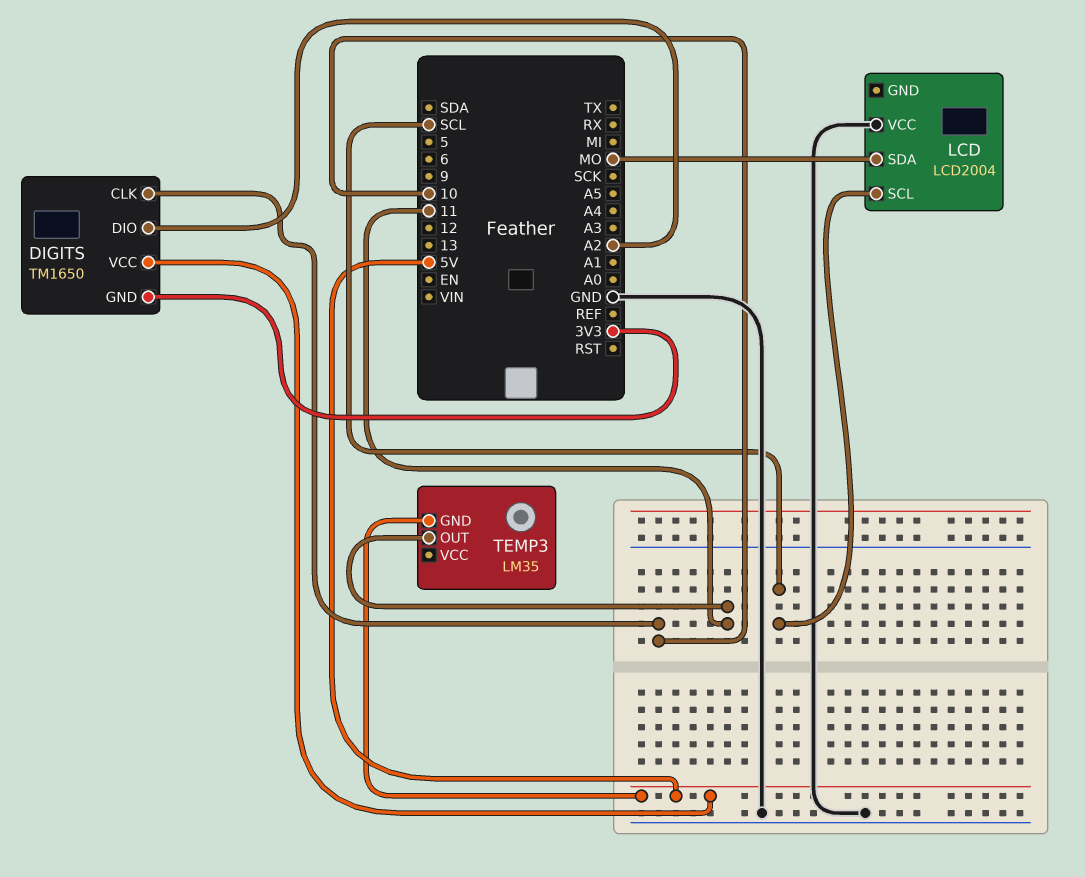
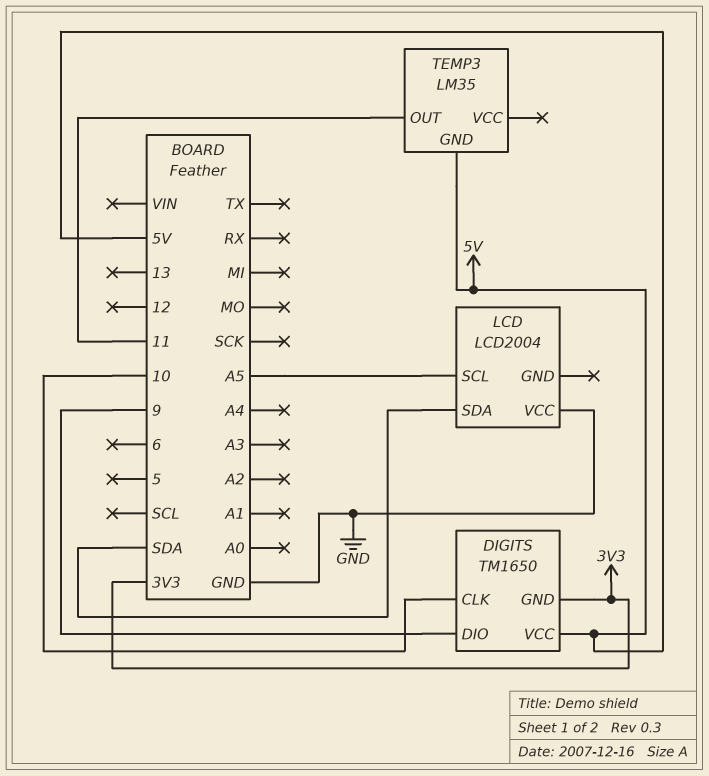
DIGITS pin DIO: A2 -> 9
LCD pin SCL: SCL -> A5
LCD pin SDA: MO -> SDA

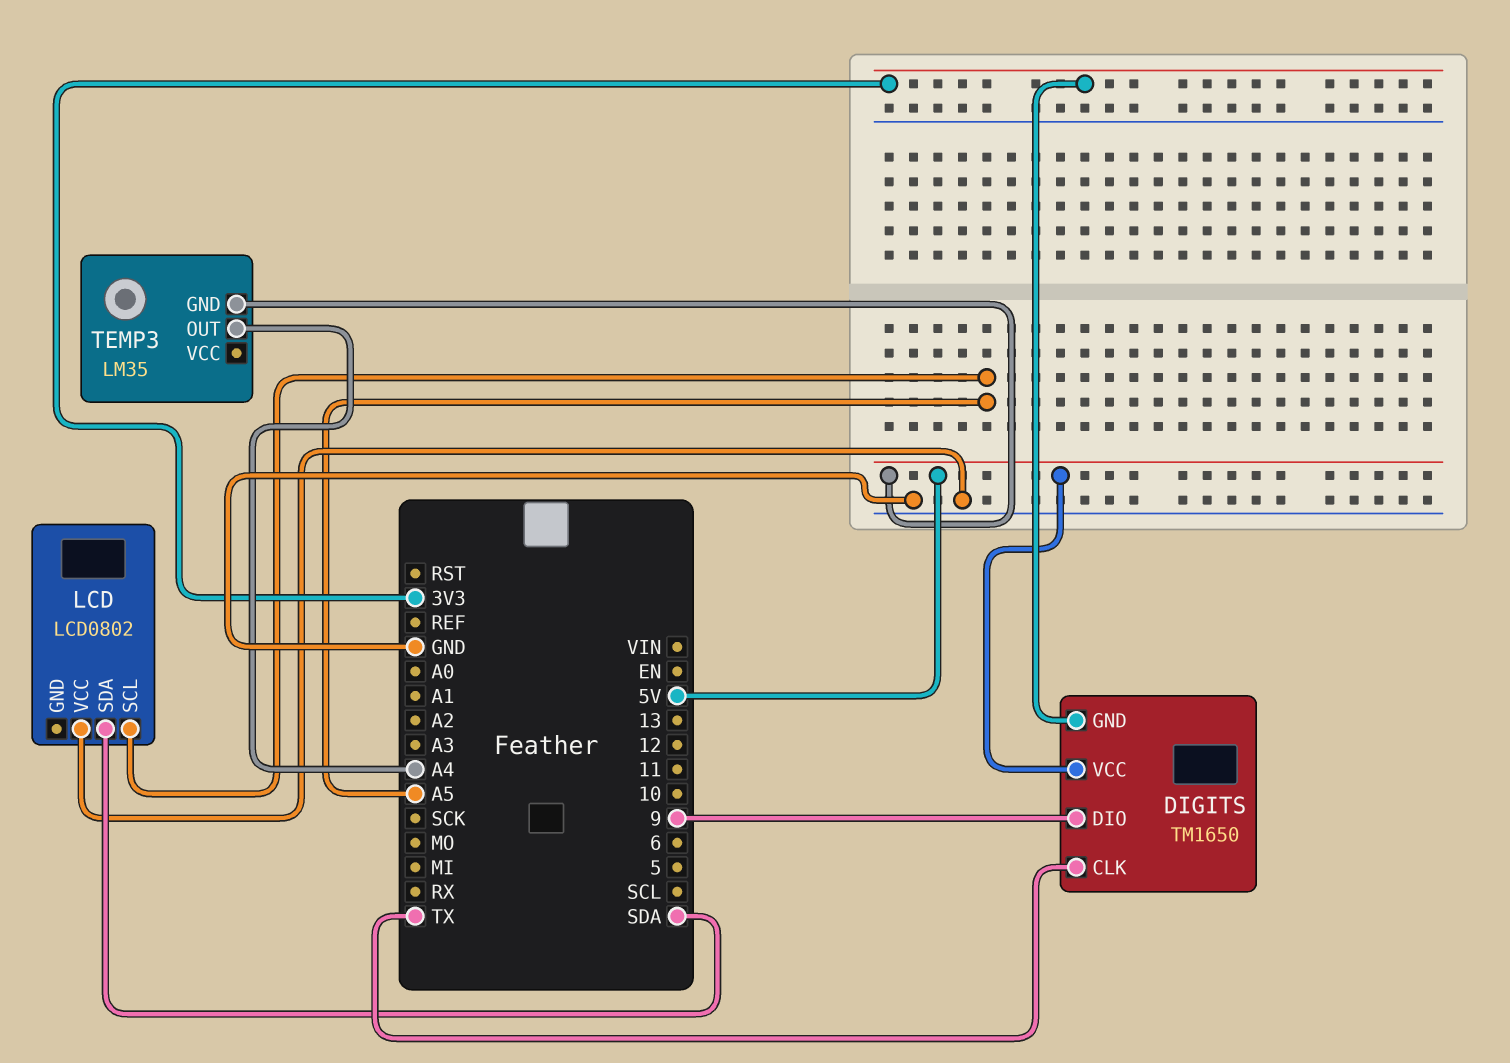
DIGITS pin CLK: 10 -> TX
LCD: LCD2004 -> LCD0802
TEMP3 pin OUT: 11 -> A4

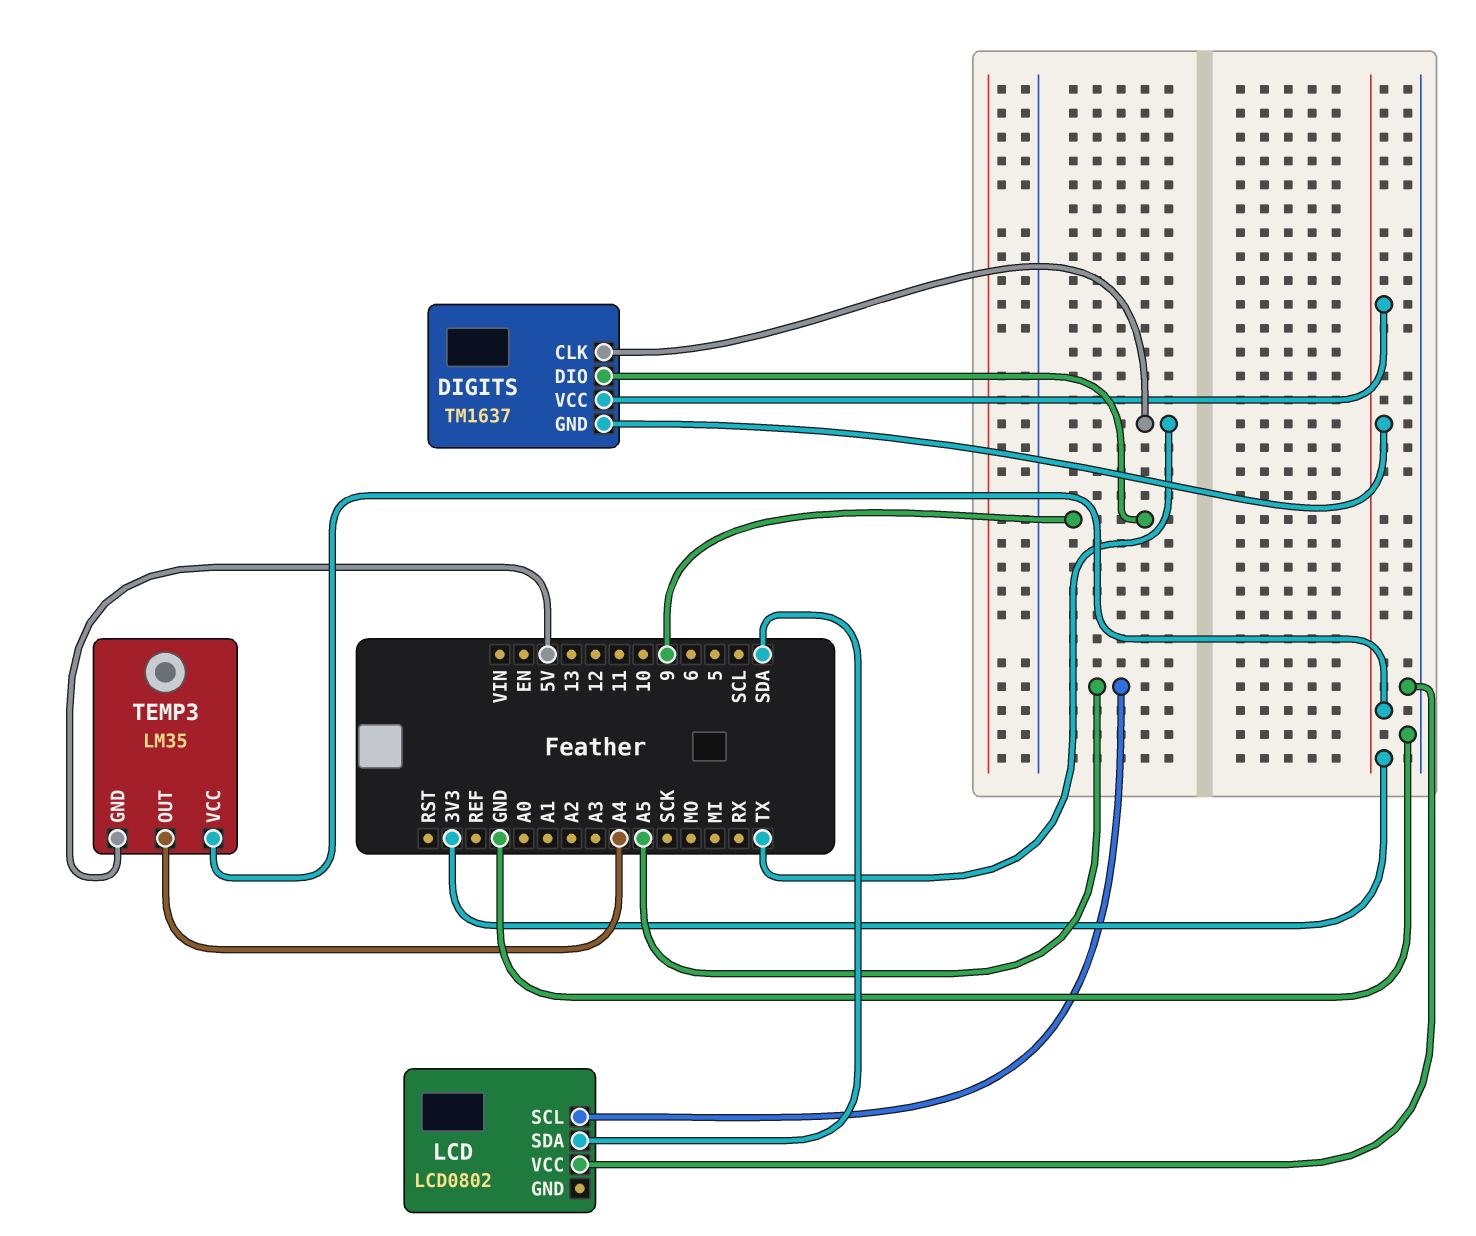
DIGITS: TM1650 -> TM1637
DIGITS pin VCC: 5V -> 3V3
TEMP3 pin VCC: none -> 3V3

